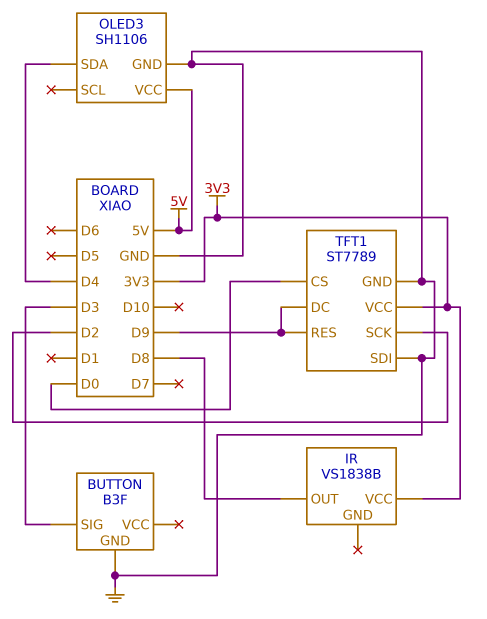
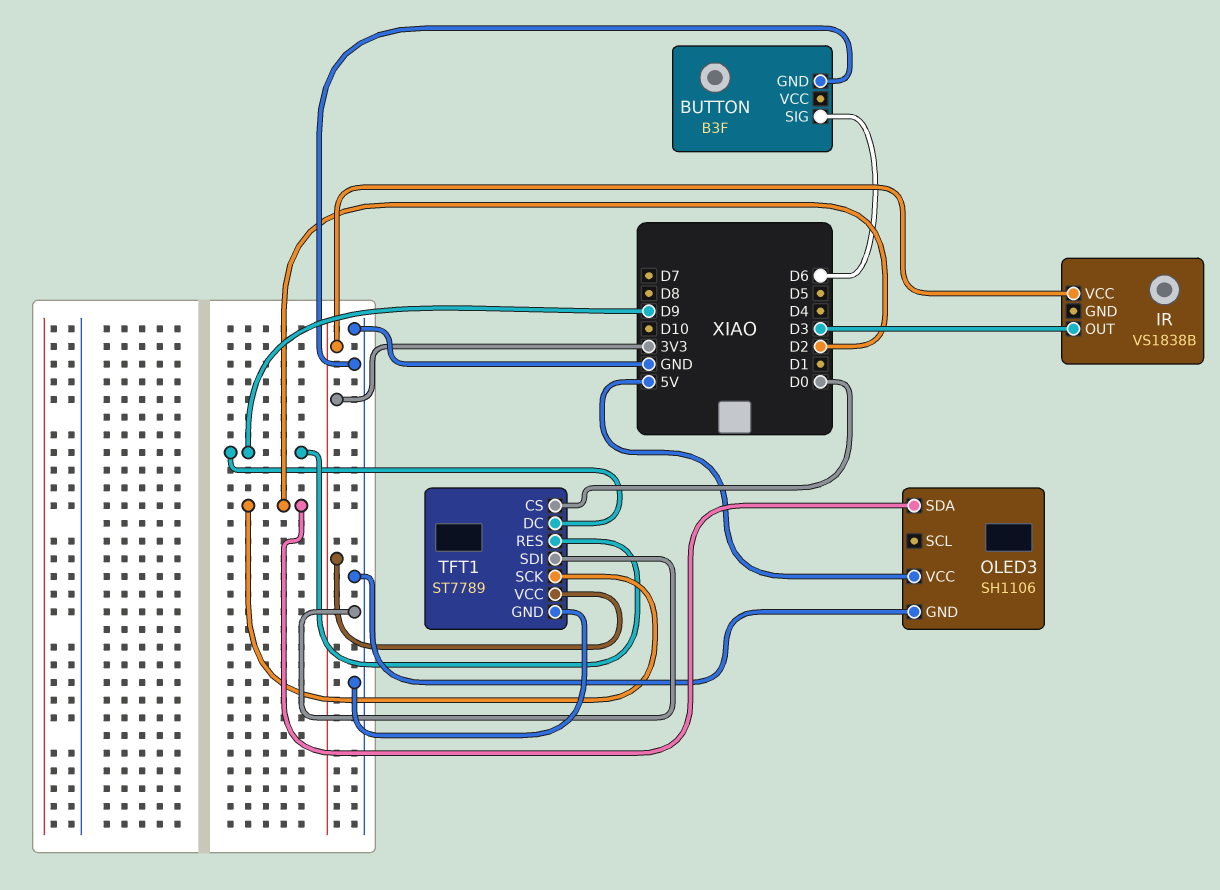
BUTTON pin SIG: D3 -> D6
IR pin OUT: D8 -> D3
OLED3 pin SDA: D4 -> D2

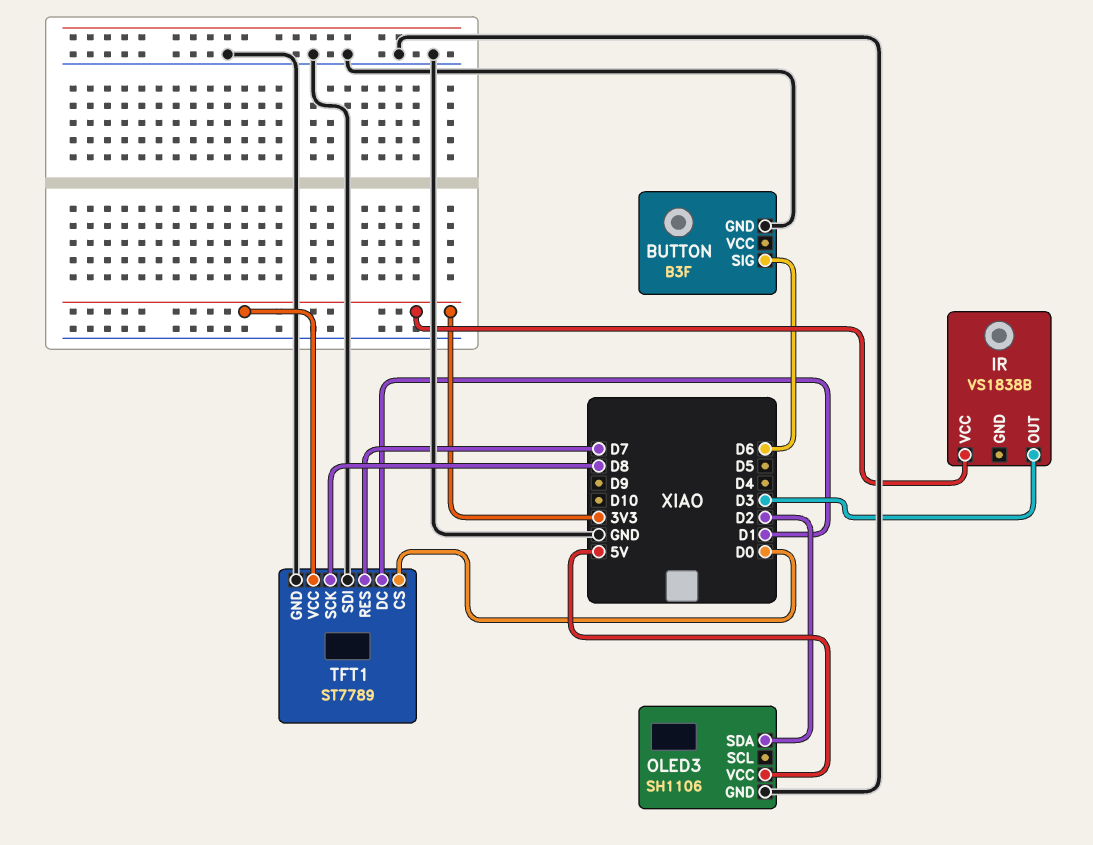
TFT1 pin DC: D9 -> D1
TFT1 pin RES: D9 -> D7
TFT1 pin SCK: D2 -> D8

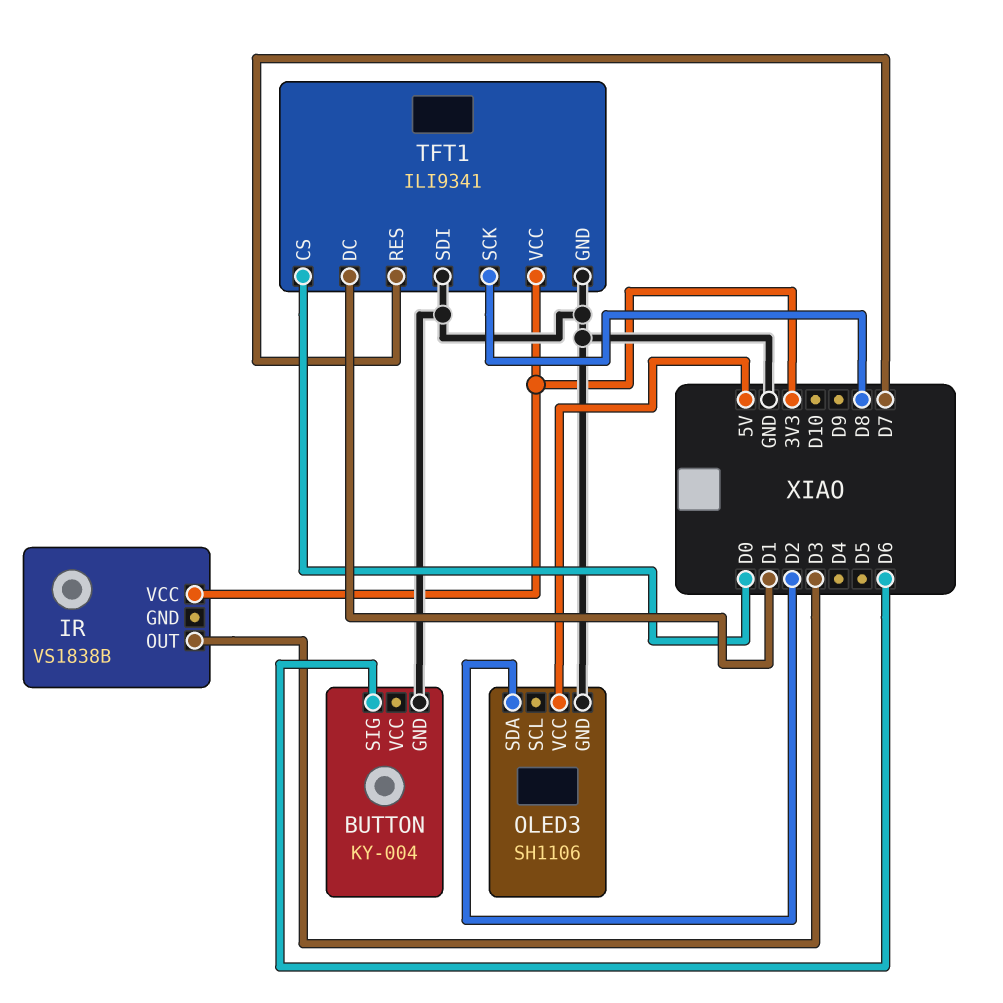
BUTTON: B3F -> KY-004
TFT1: ST7789 -> ILI9341

